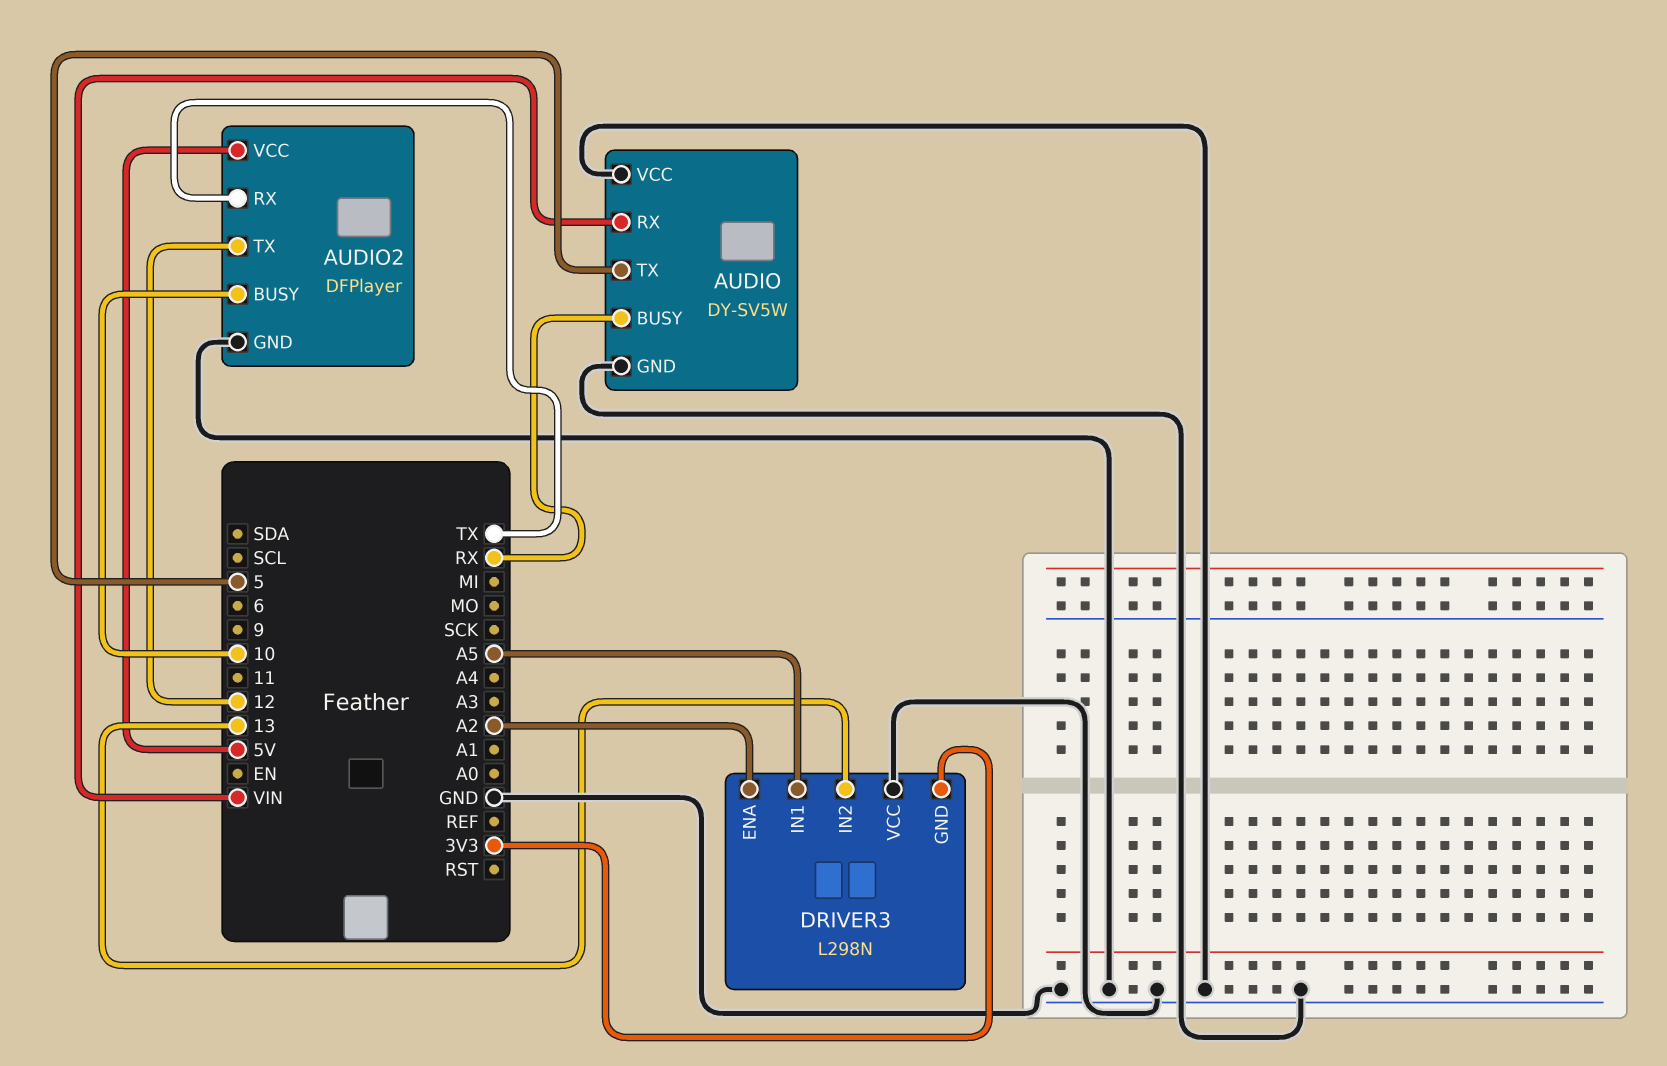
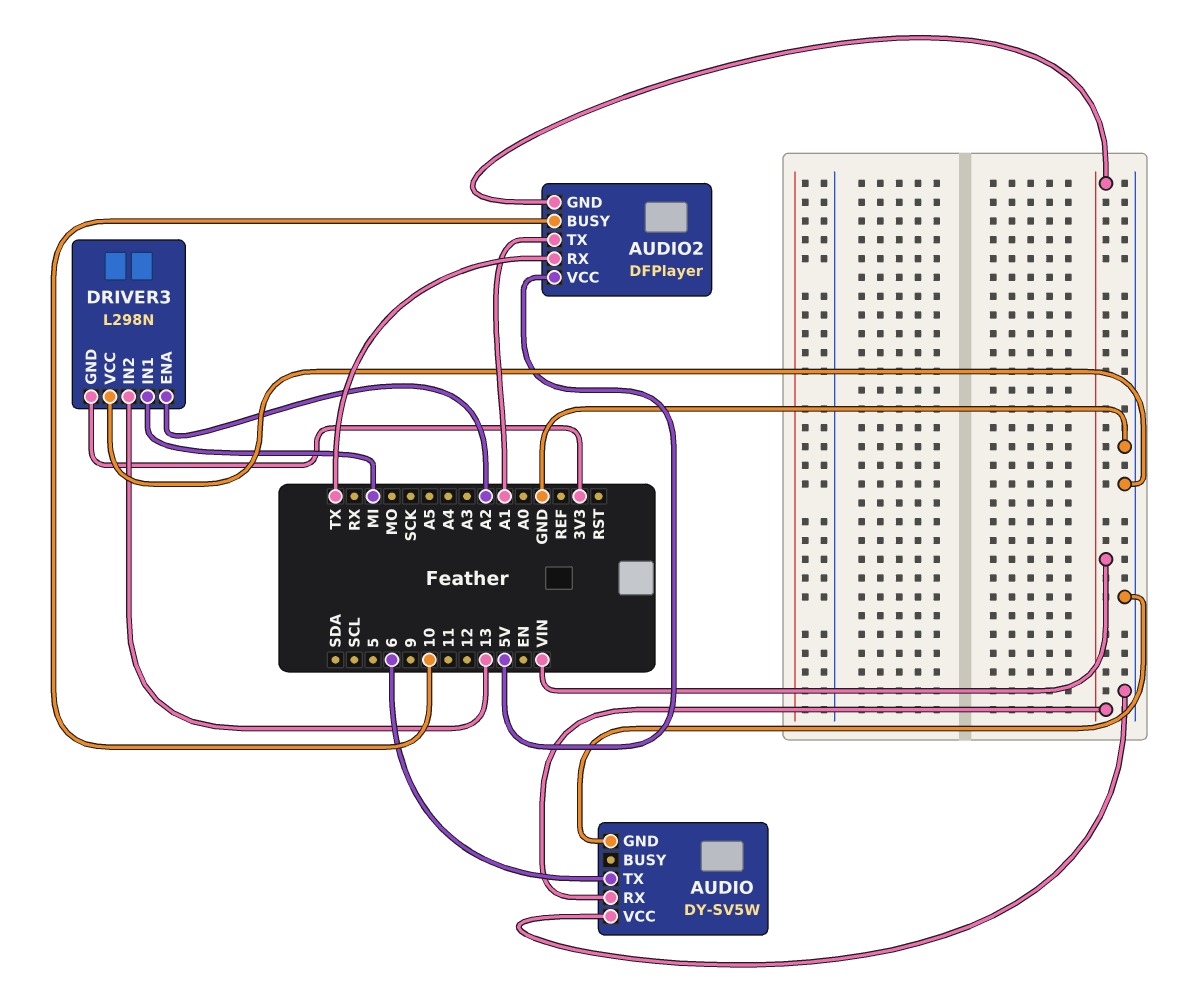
AUDIO pin BUSY: RX -> none
AUDIO pin TX: 5 -> 6
AUDIO2 pin GND: GND -> VIN
AUDIO2 pin TX: 12 -> A1
DRIVER3 pin IN1: A5 -> MI

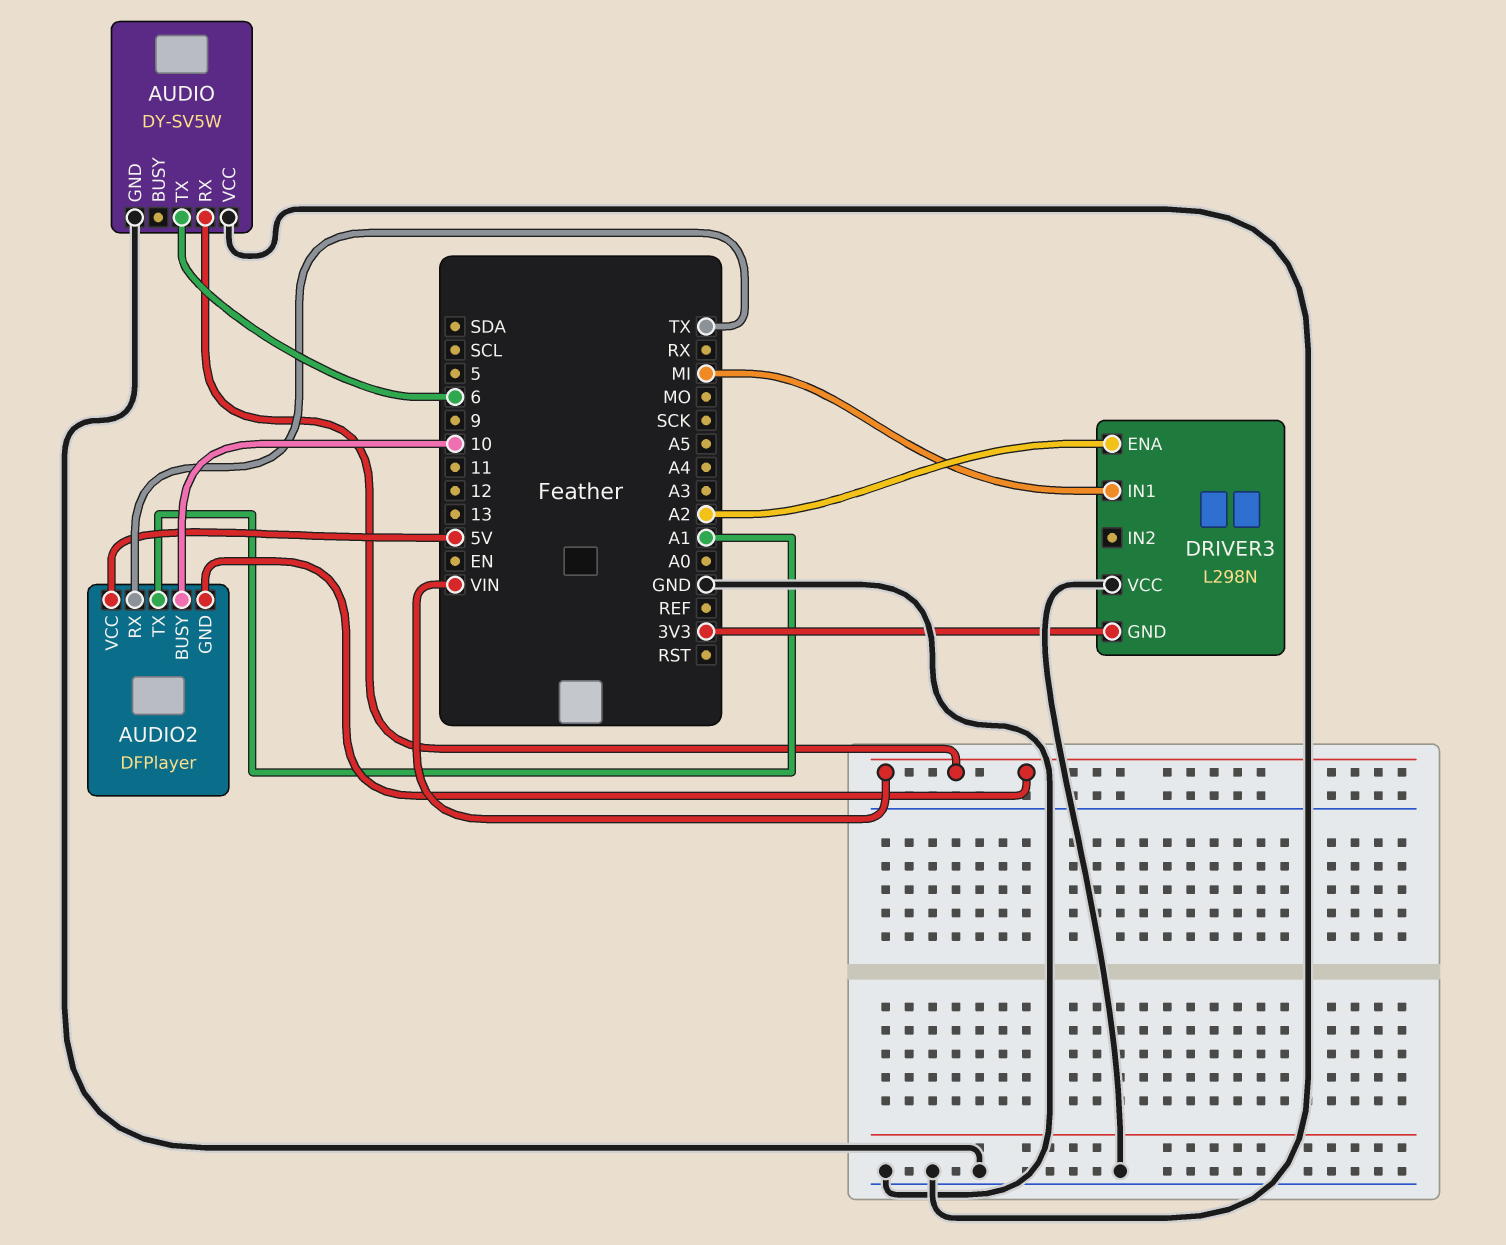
DRIVER3 pin IN2: 13 -> none

